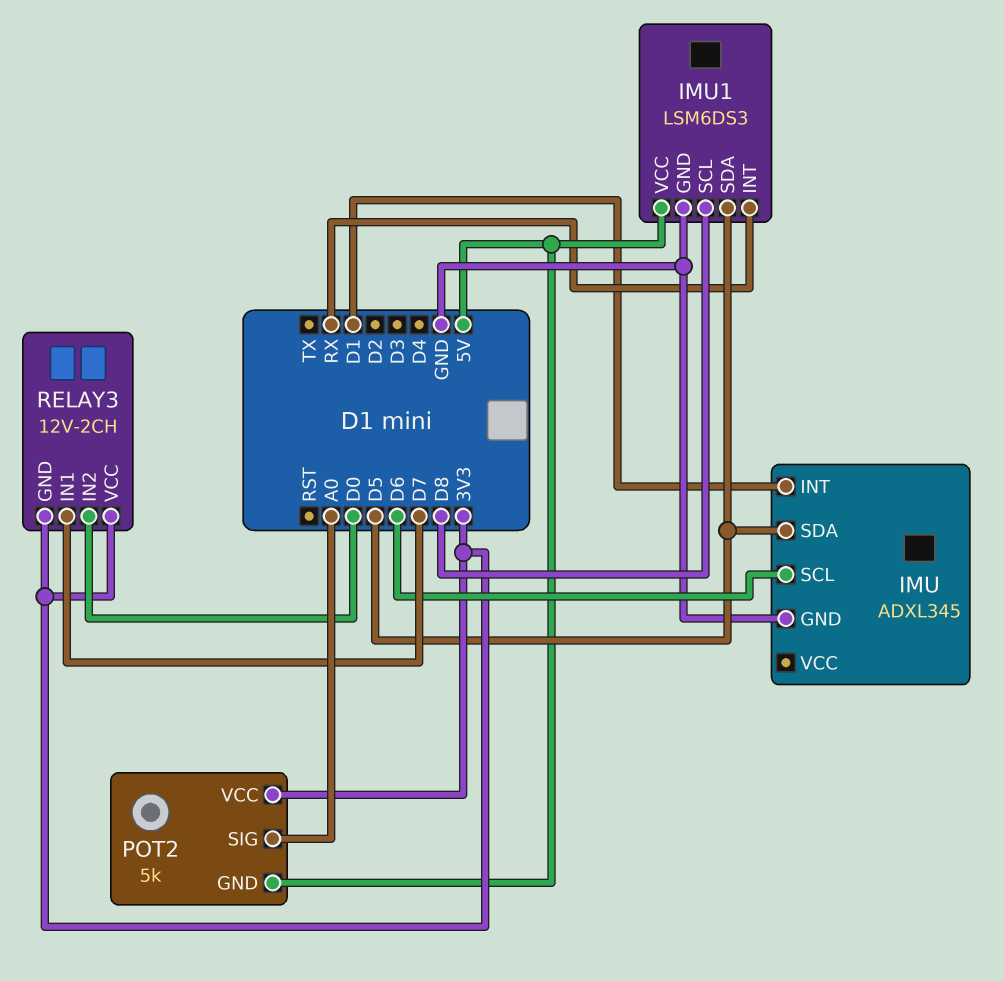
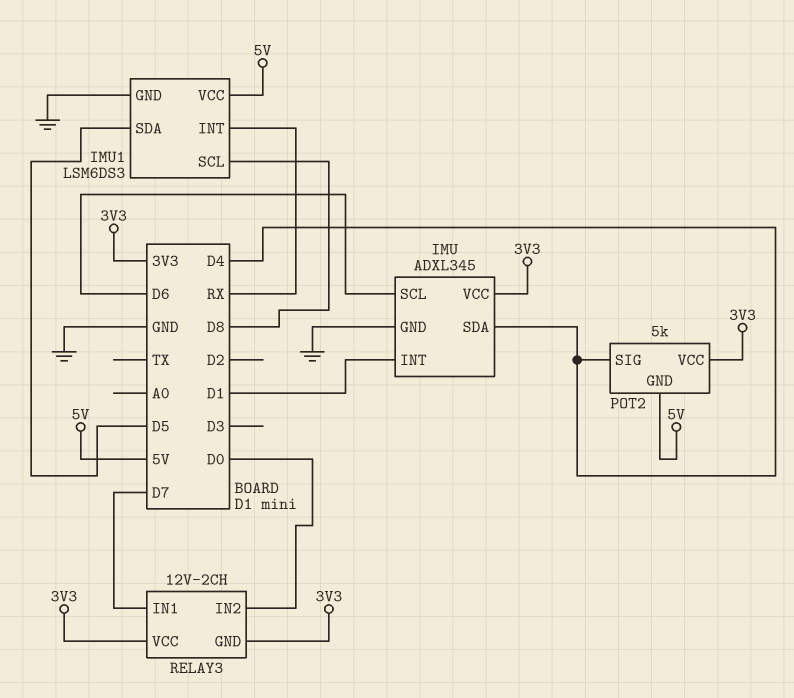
IMU pin SDA: D5 -> D4
IMU pin VCC: none -> 3V3
POT2 pin SIG: A0 -> D4

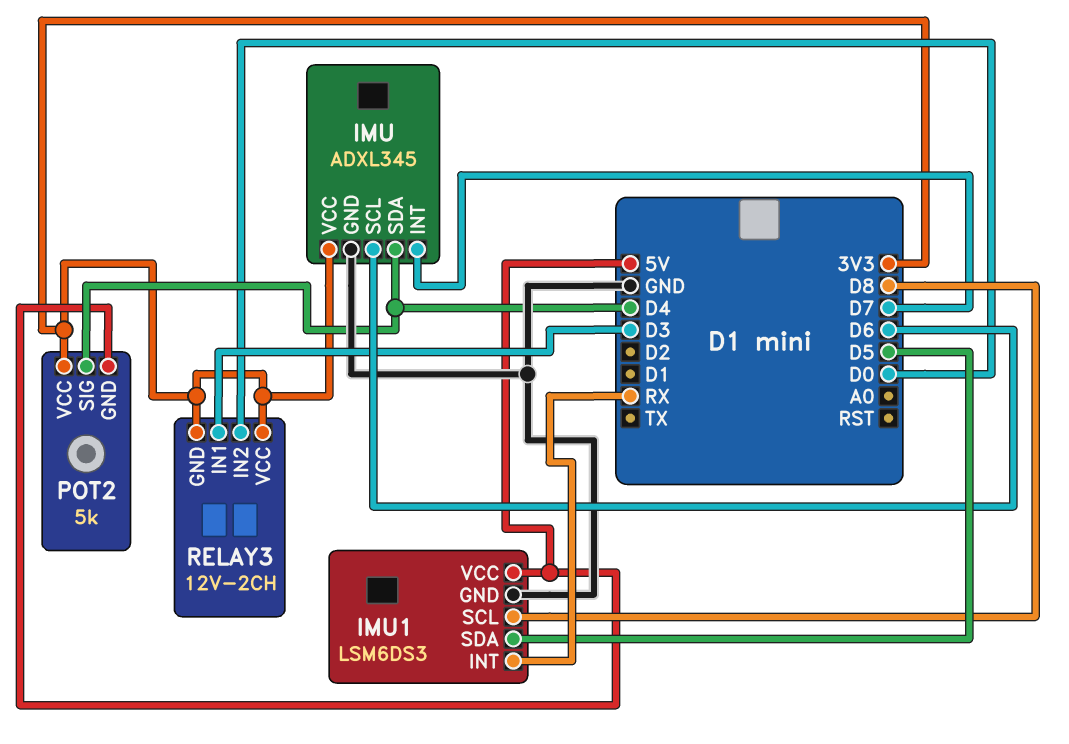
IMU pin INT: D1 -> D7
RELAY3 pin IN1: D7 -> D3

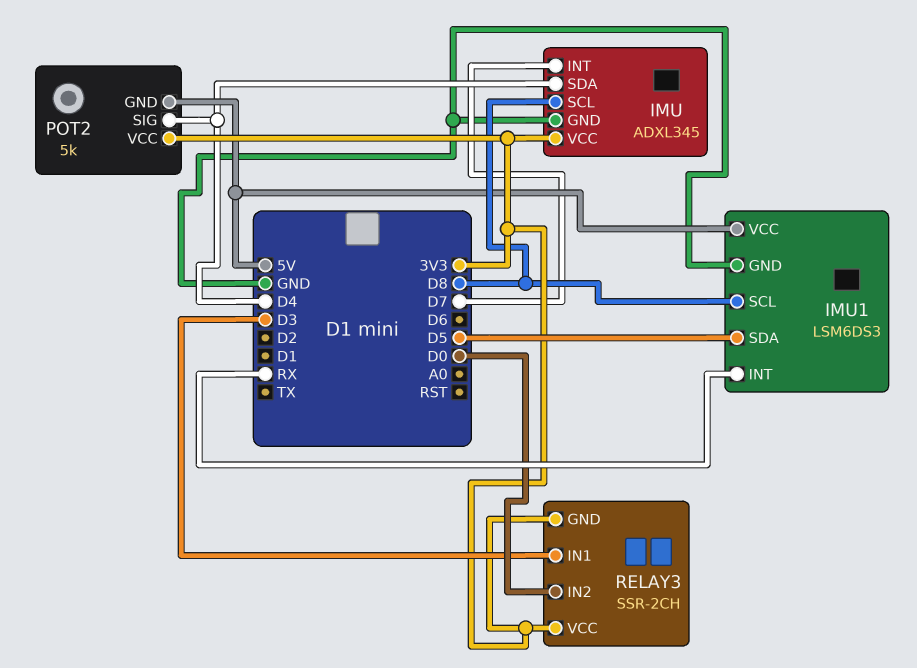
IMU pin SCL: D6 -> D8
RELAY3: 12V-2CH -> SSR-2CH

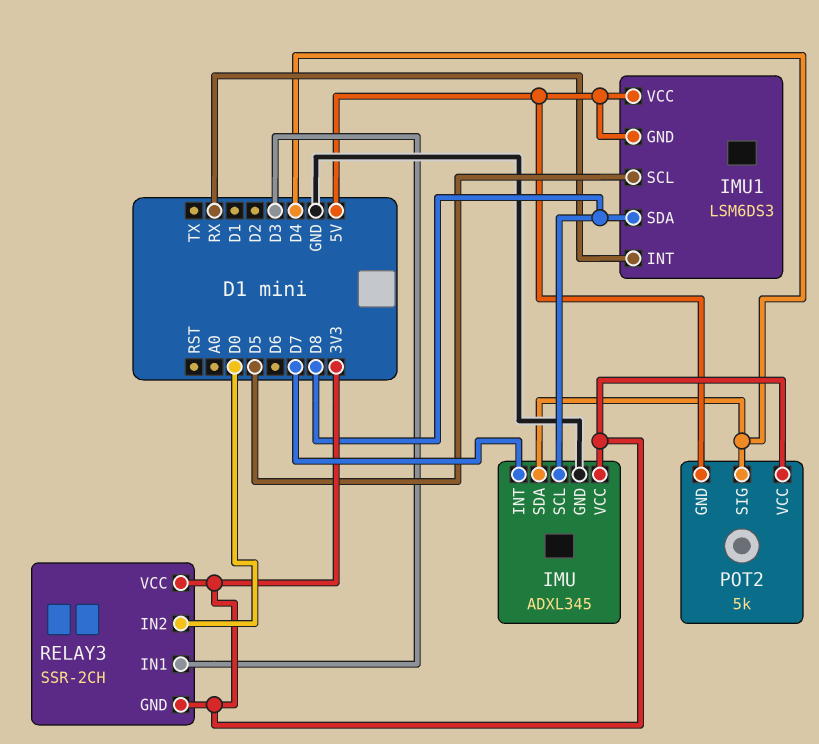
IMU1 pin GND: GND -> 5V
IMU1 pin SCL: D8 -> D5
IMU1 pin SDA: D5 -> D8

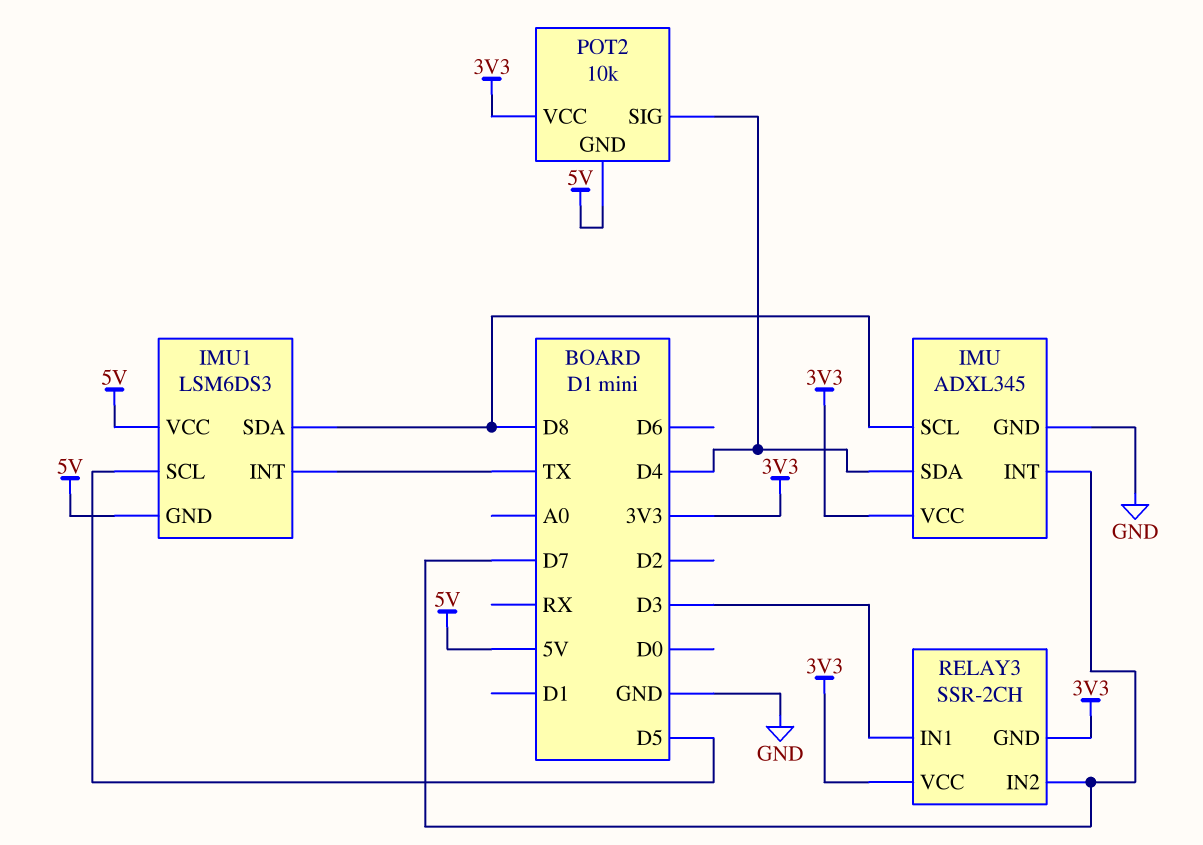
IMU1 pin INT: RX -> TX
POT2: 5k -> 10k
RELAY3 pin IN2: D0 -> D7

